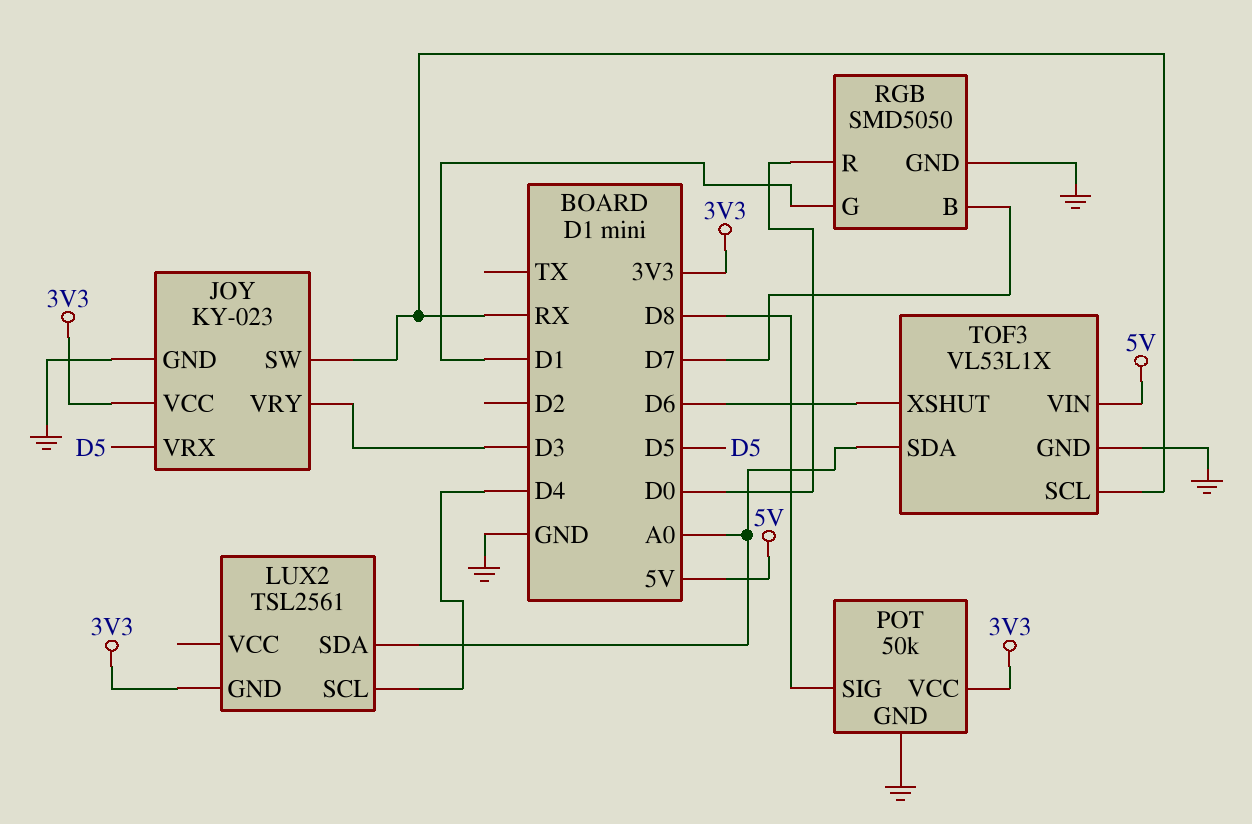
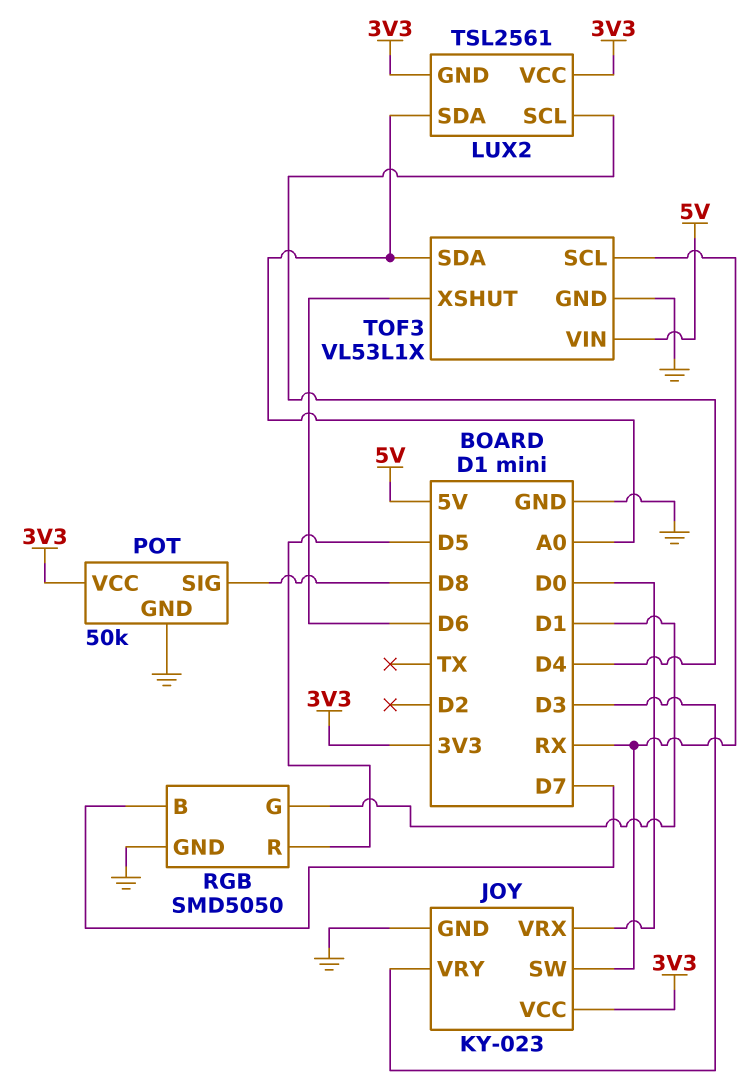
JOY pin VRX: D5 -> D0
LUX2 pin VCC: none -> 3V3
RGB pin R: D0 -> D5

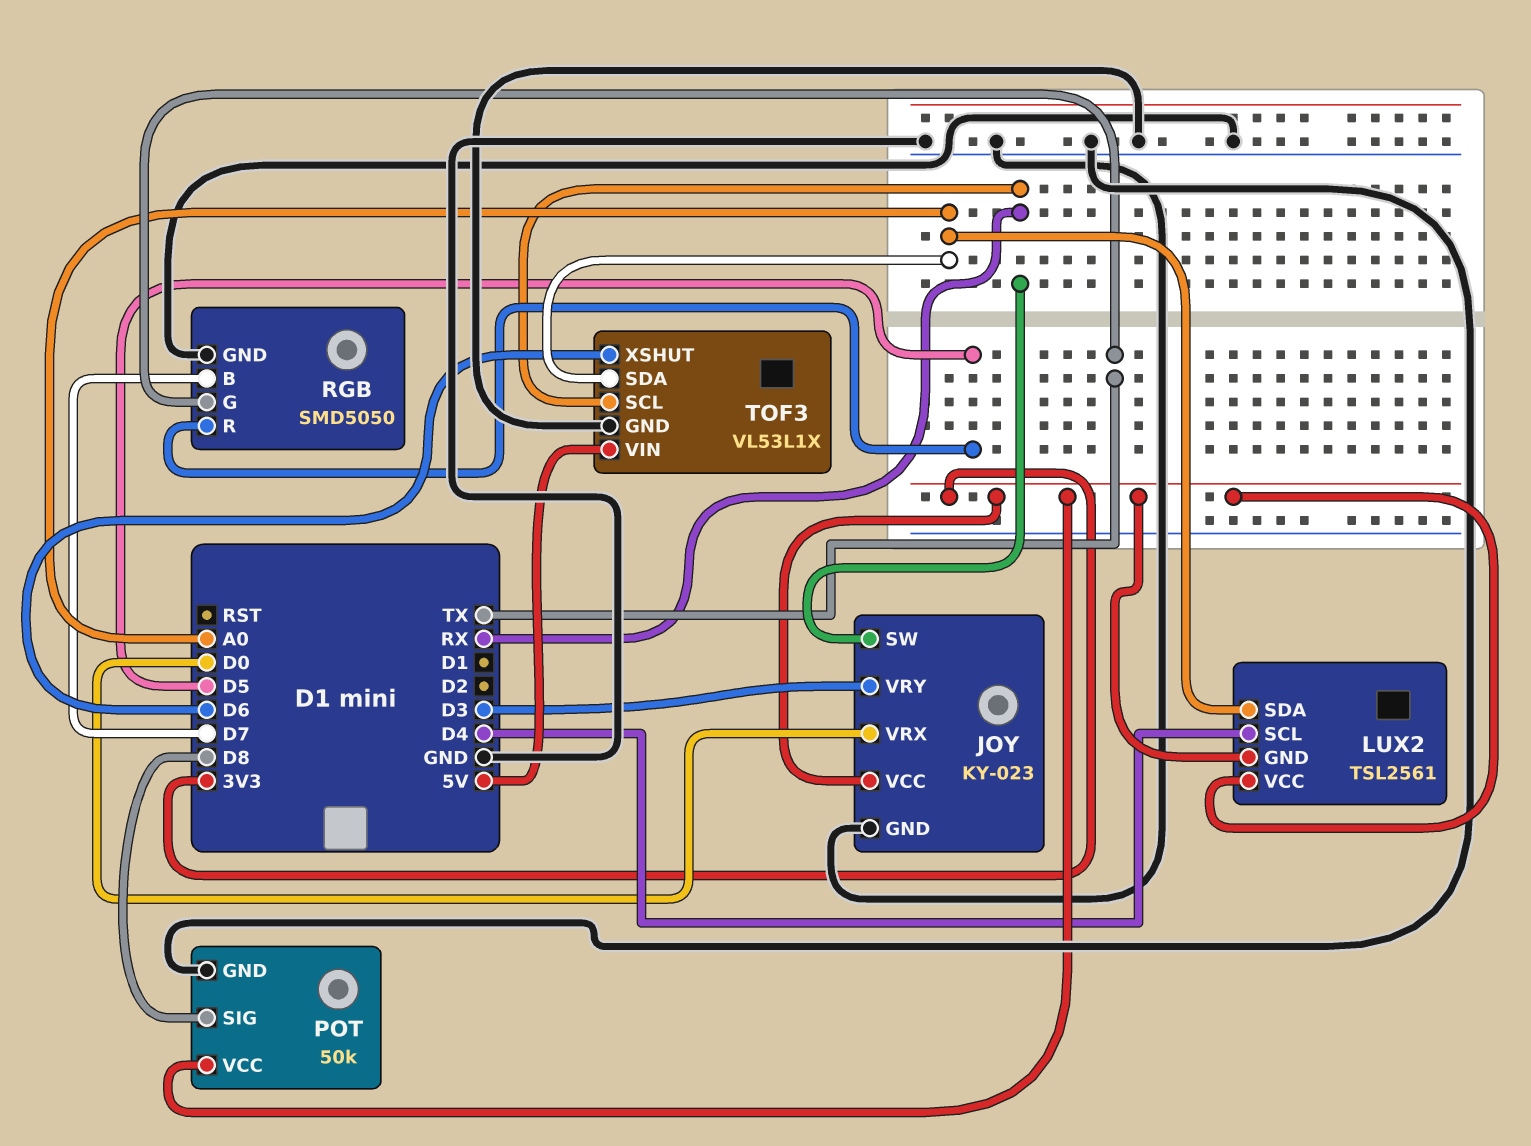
RGB pin G: D1 -> TX

